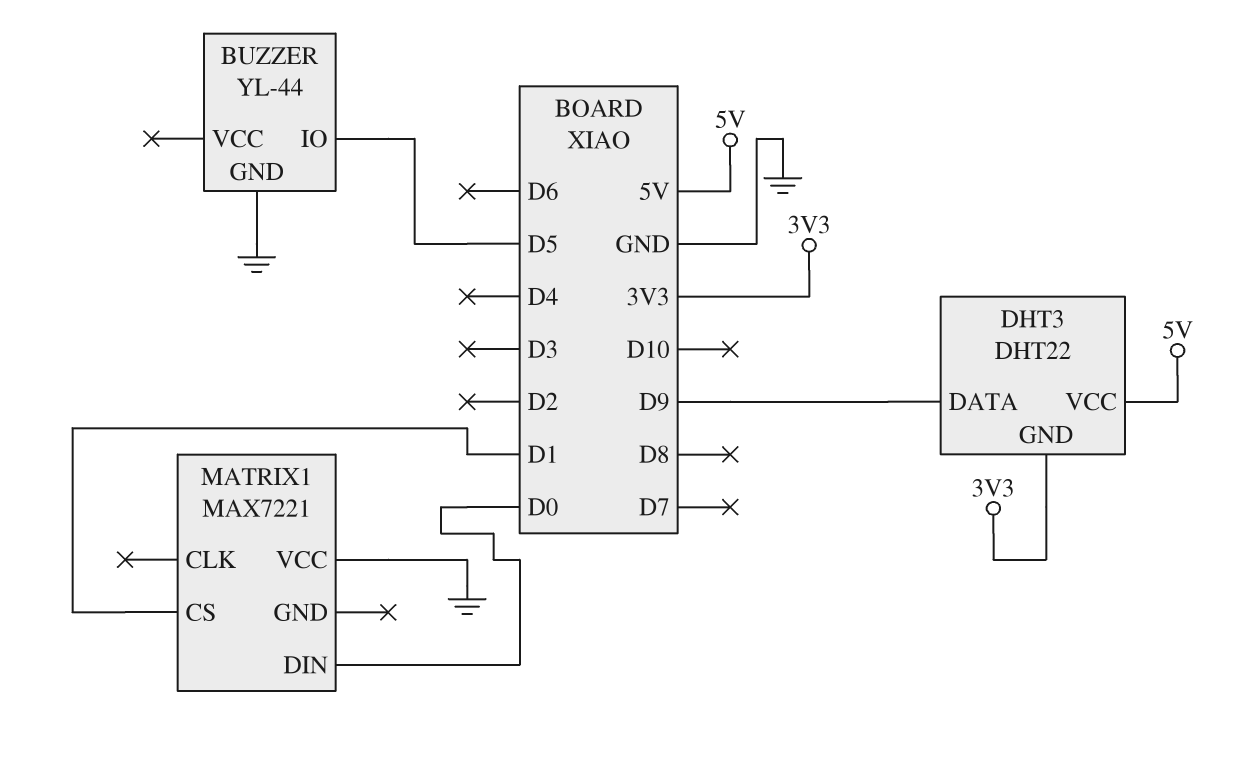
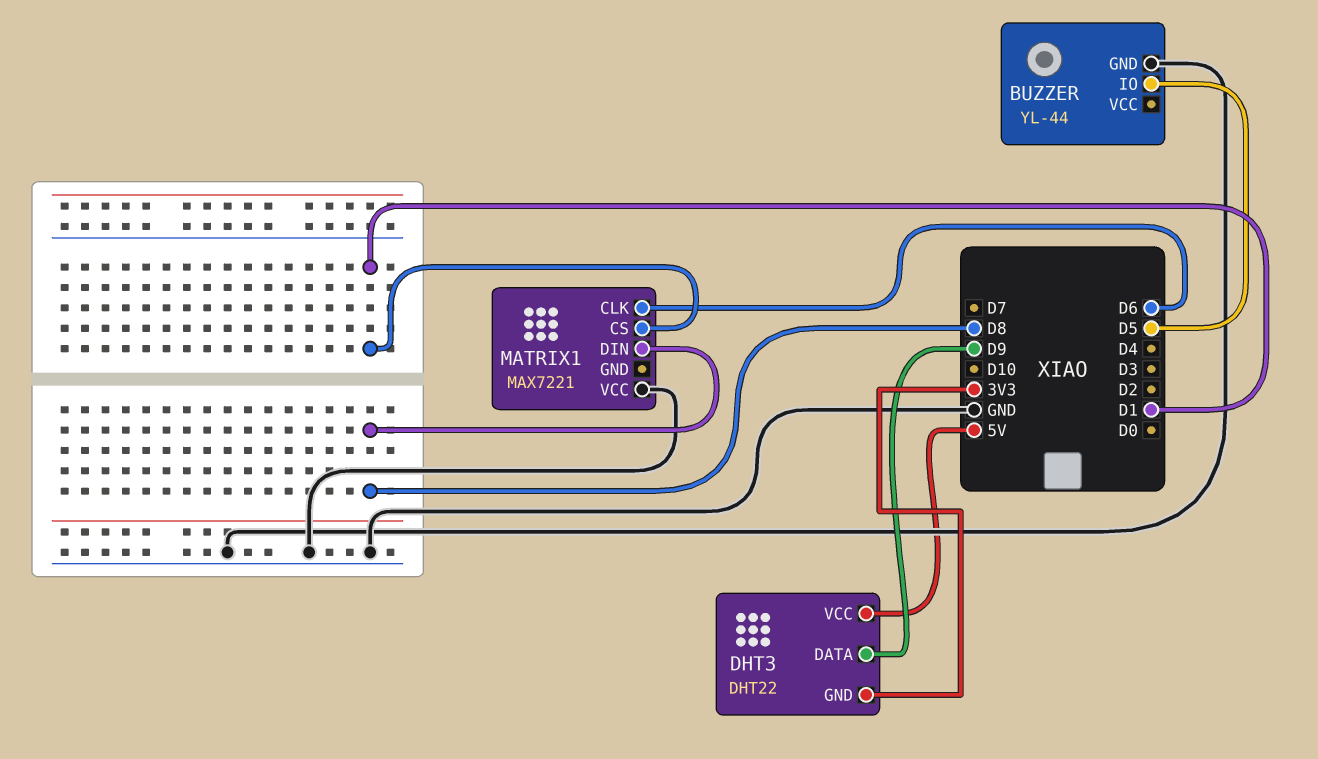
MATRIX1 pin CLK: none -> D6
MATRIX1 pin DIN: D0 -> D8

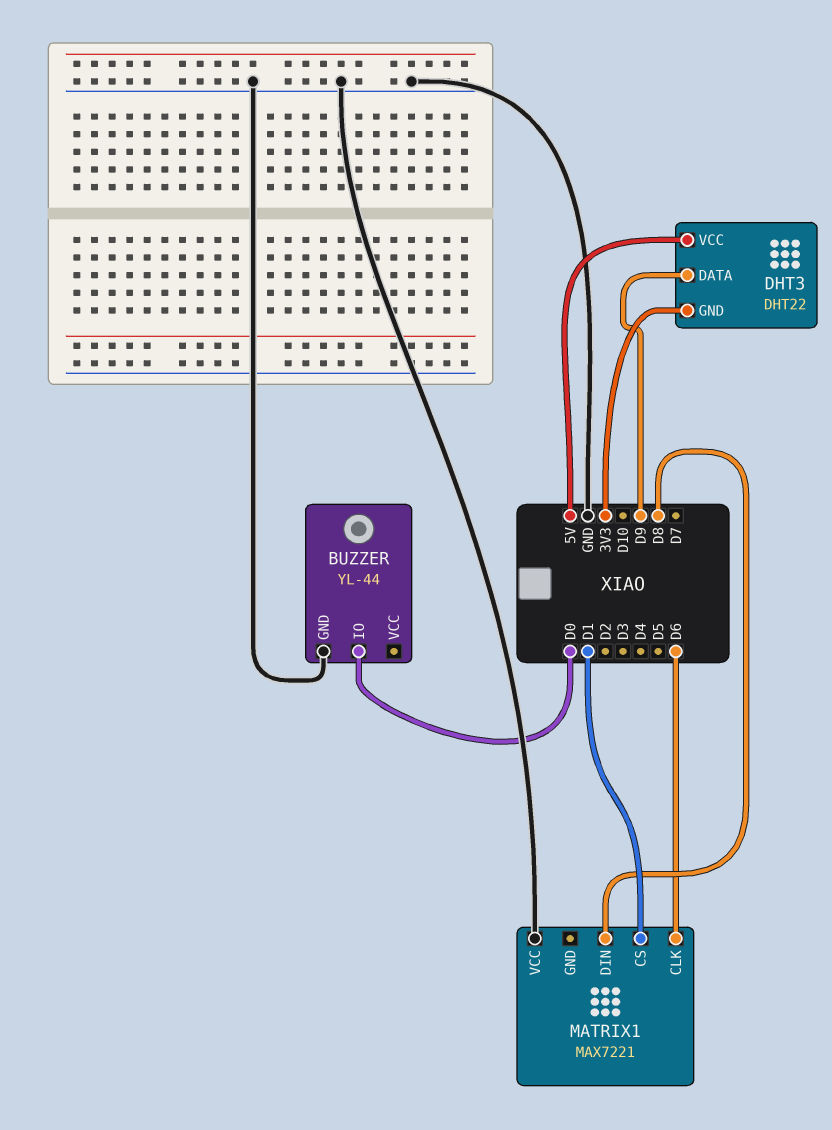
BUZZER pin IO: D5 -> D0

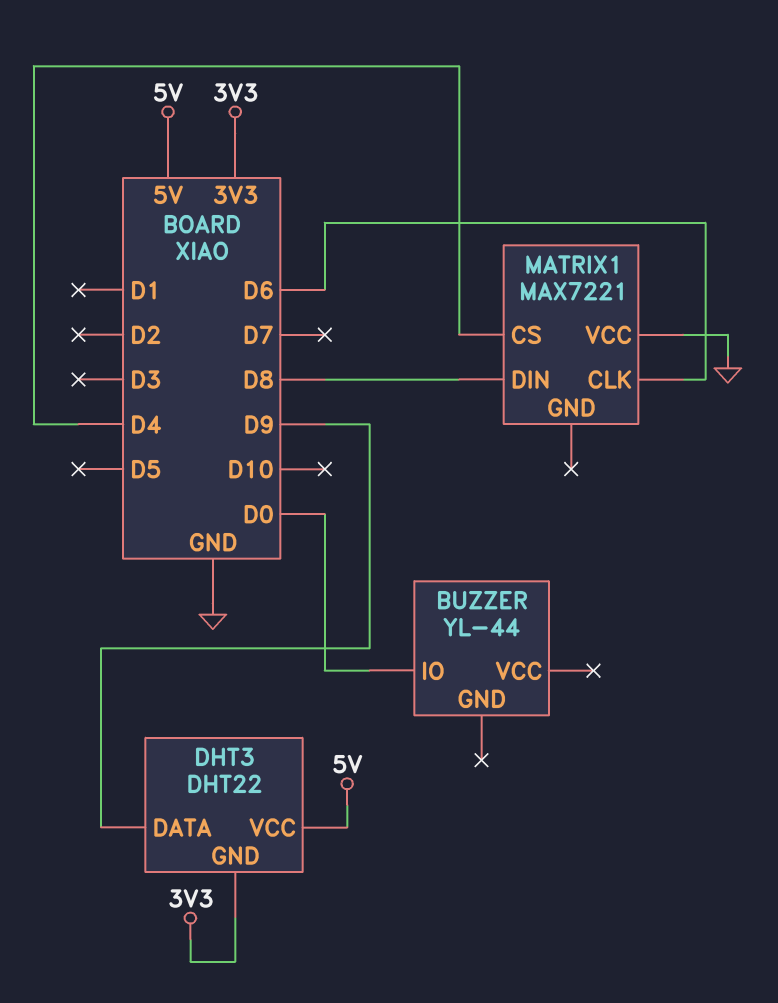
BUZZER pin GND: GND -> none
MATRIX1 pin CS: D1 -> D4

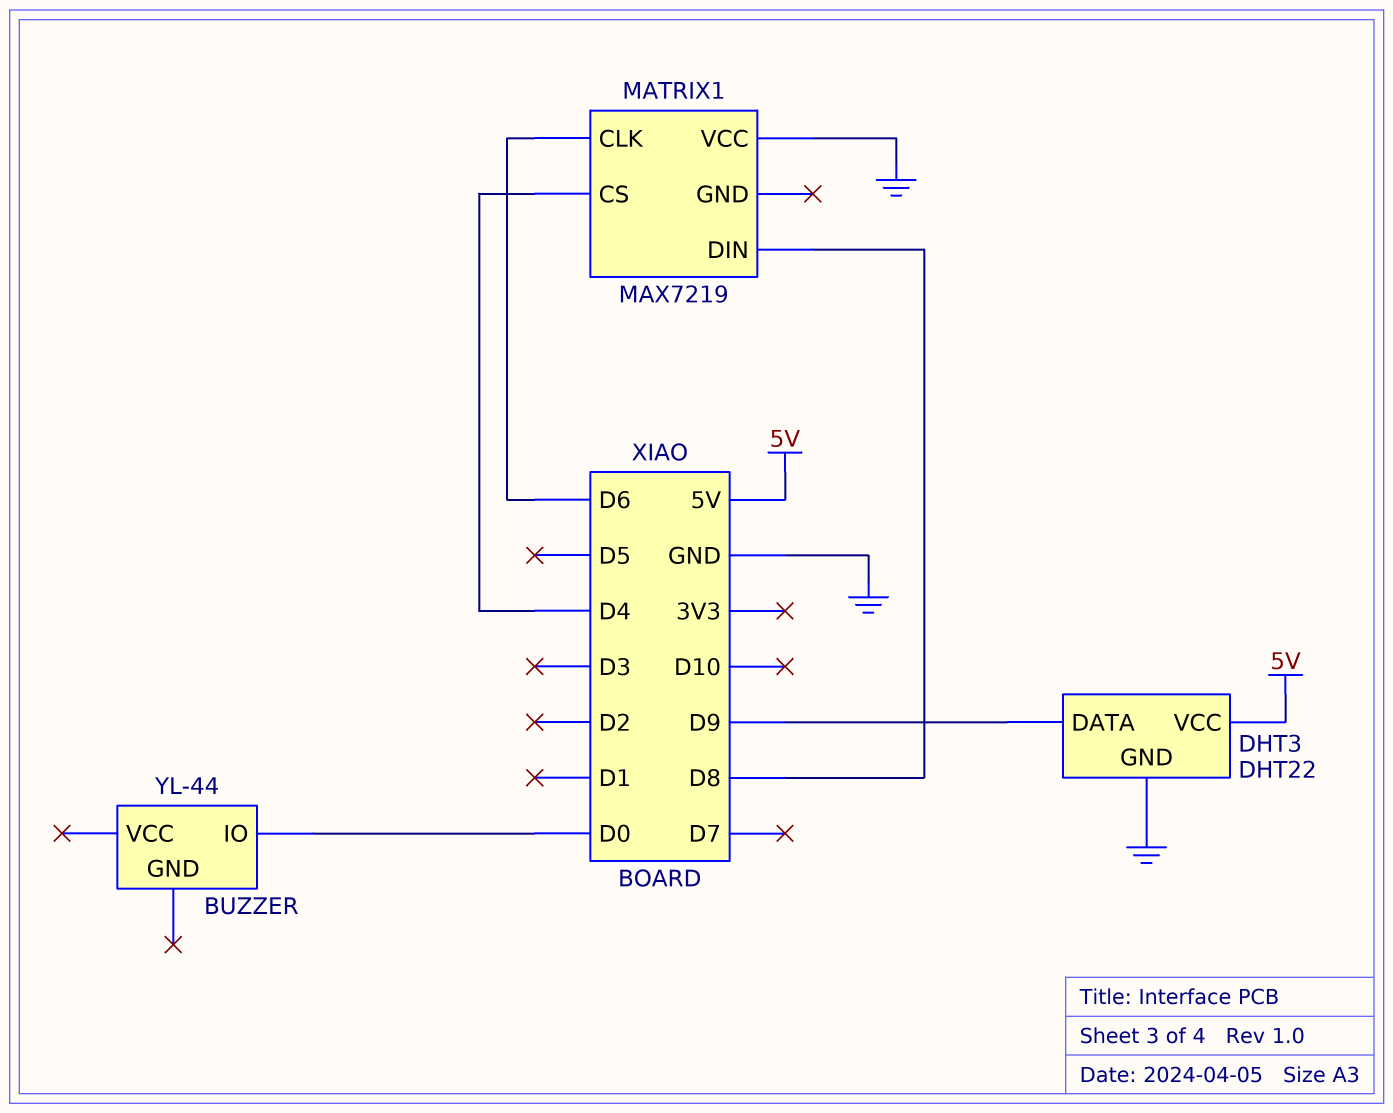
DHT3 pin GND: 3V3 -> GND
MATRIX1: MAX7221 -> MAX7219

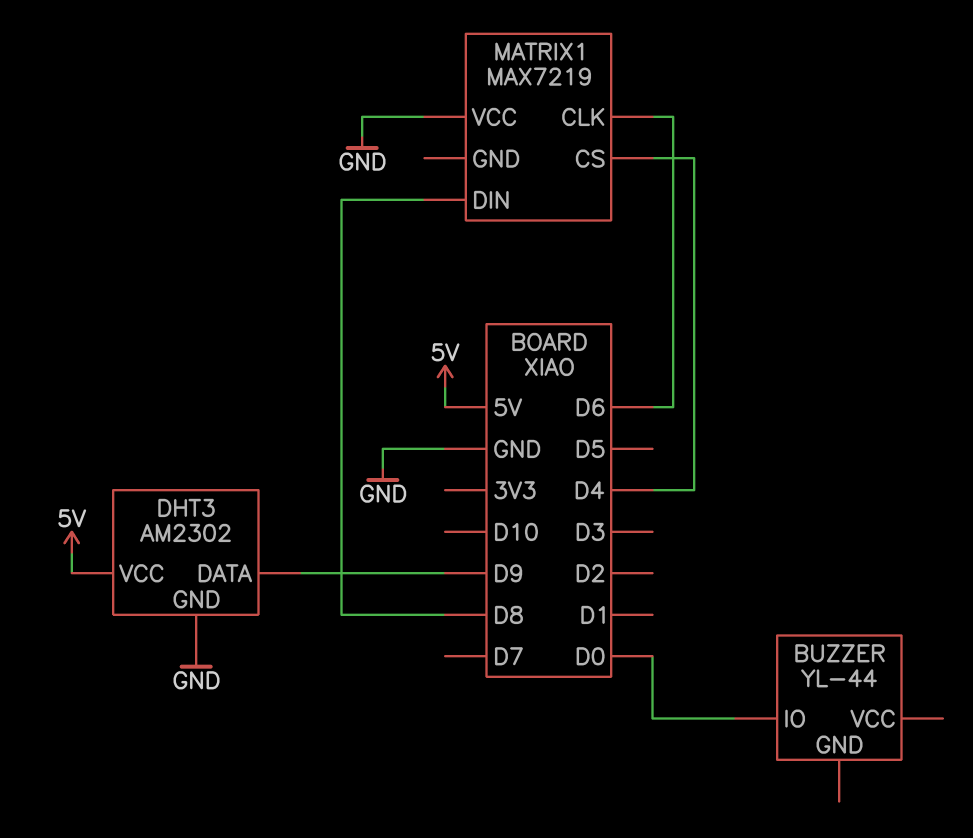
DHT3: DHT22 -> AM2302

